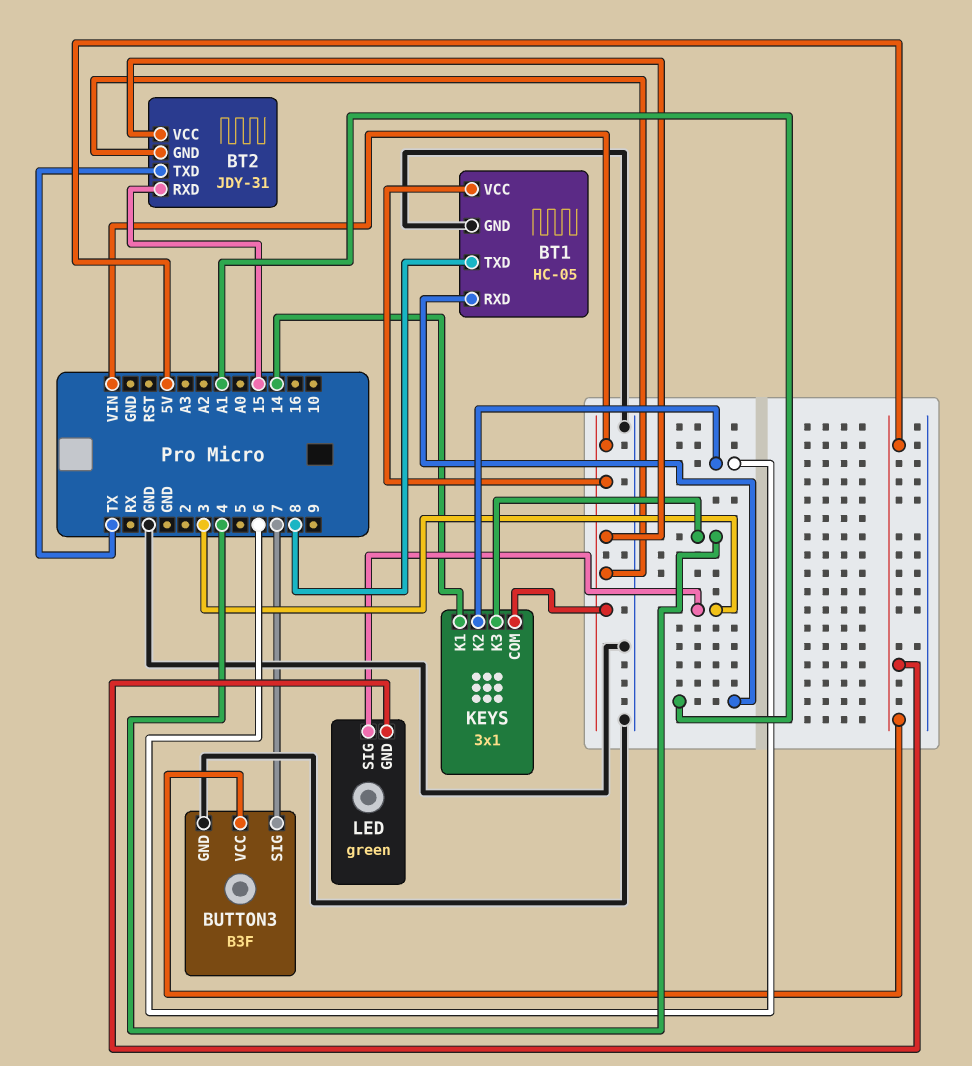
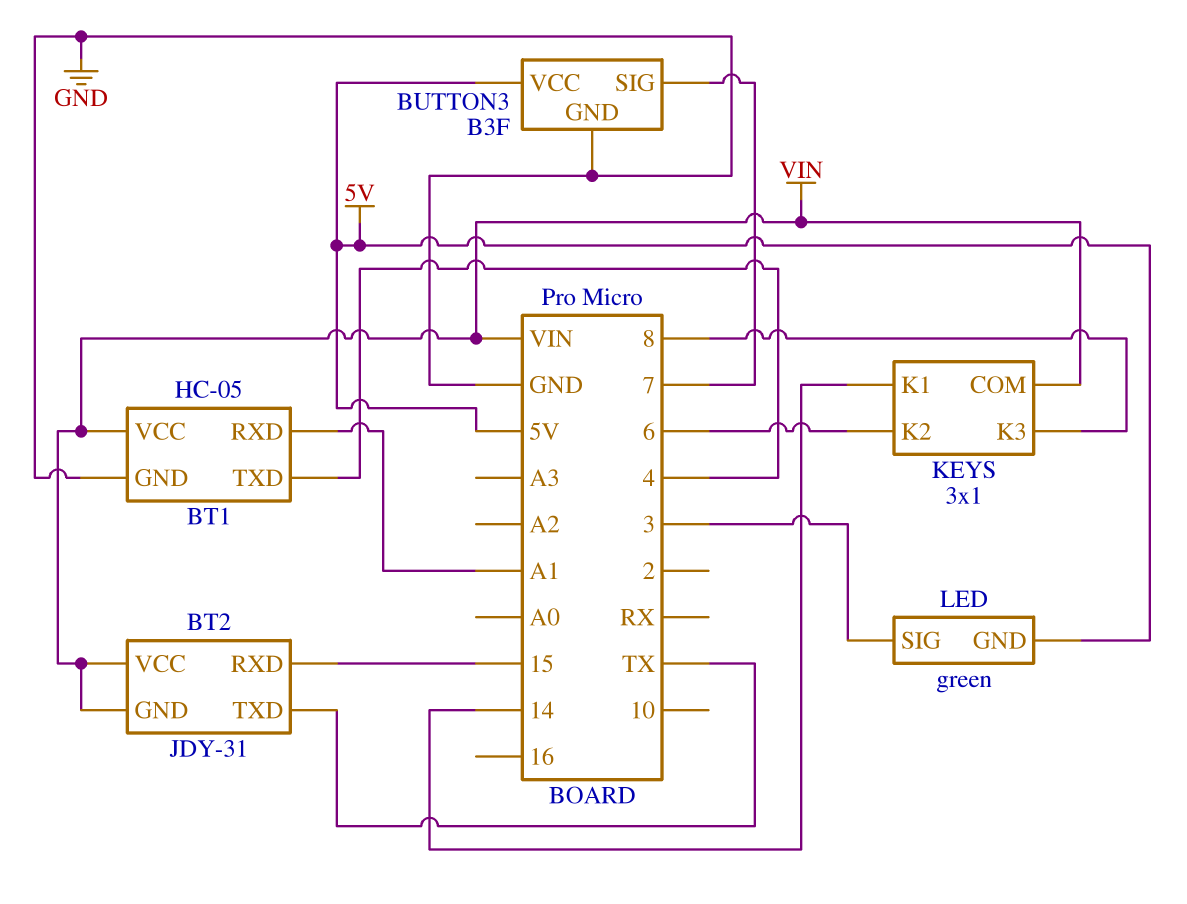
BT1 pin TXD: 8 -> 4
KEYS pin K3: 4 -> 8

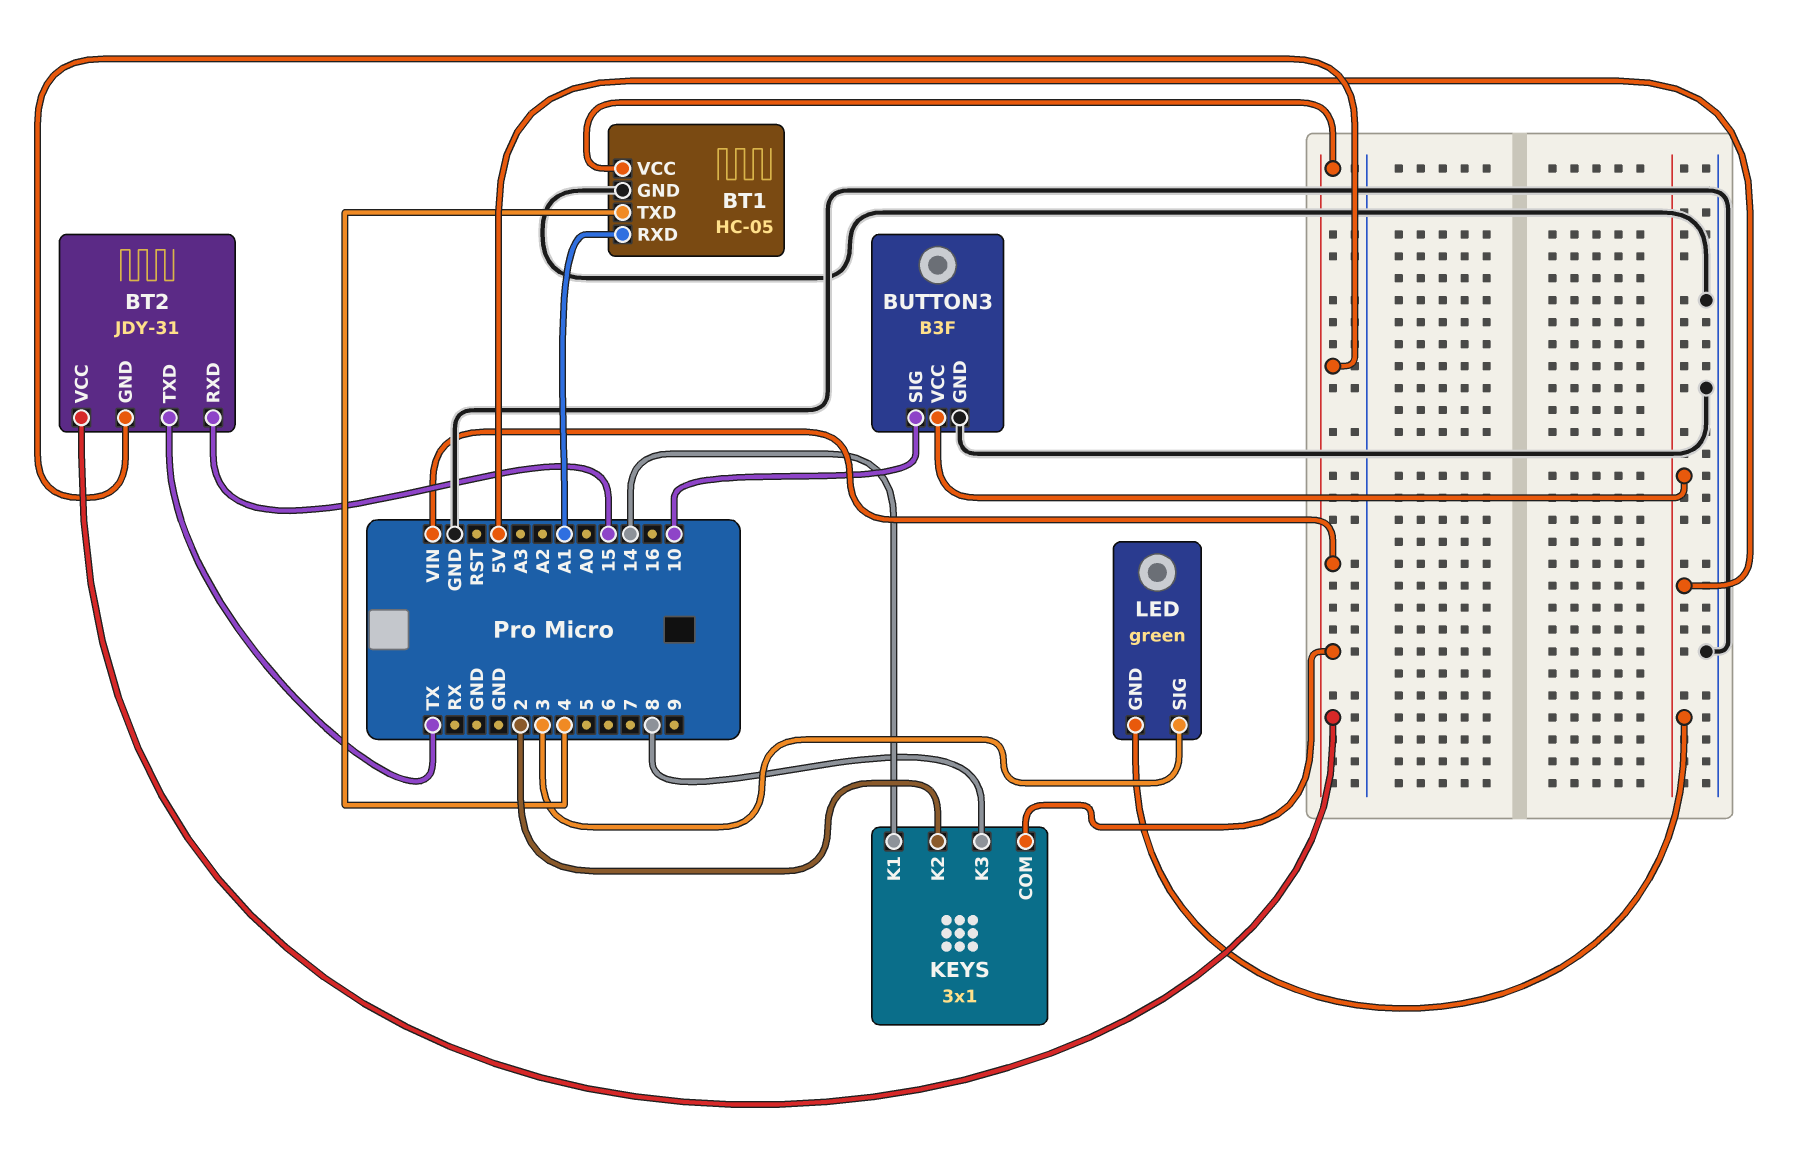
BUTTON3 pin SIG: 7 -> 10
KEYS pin K2: 6 -> 2

